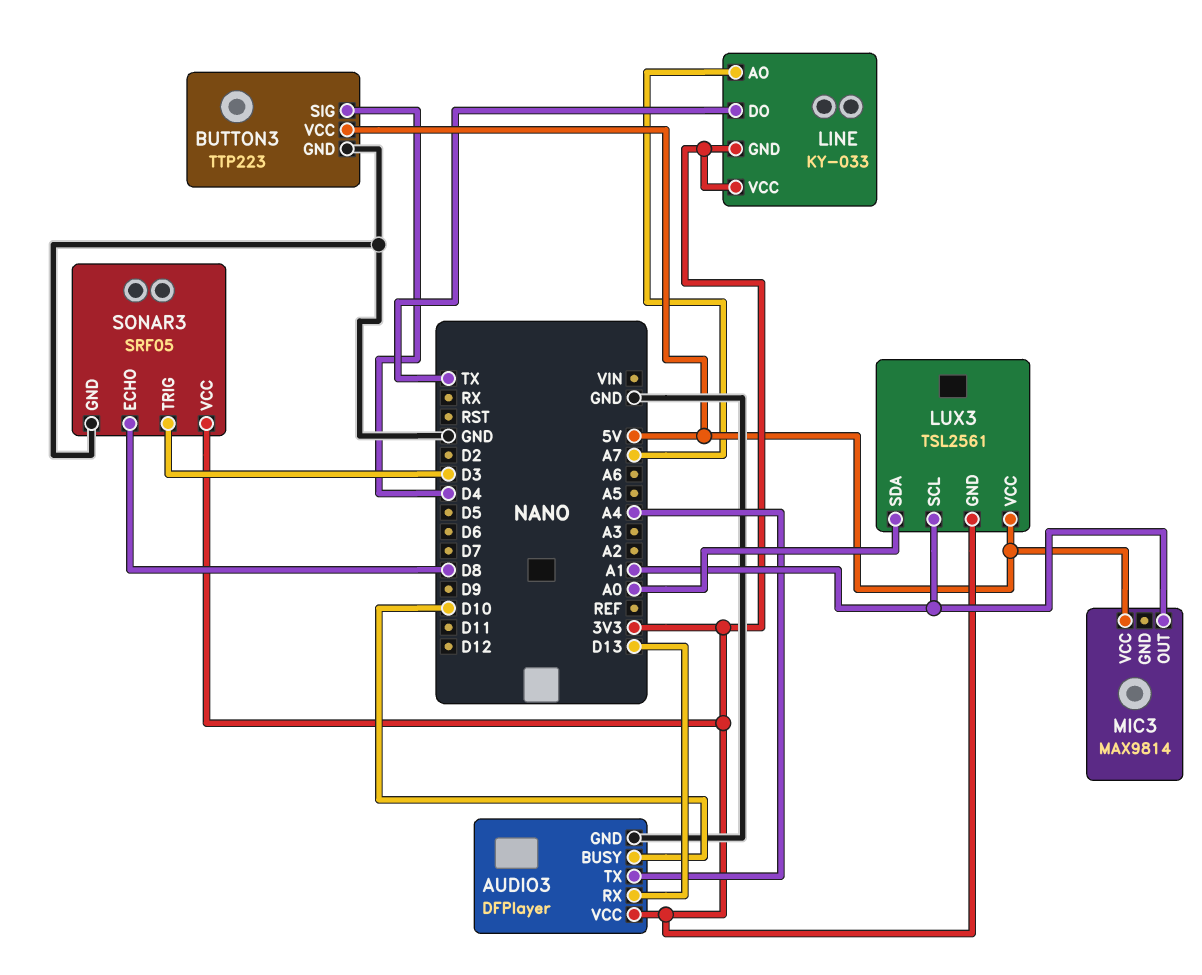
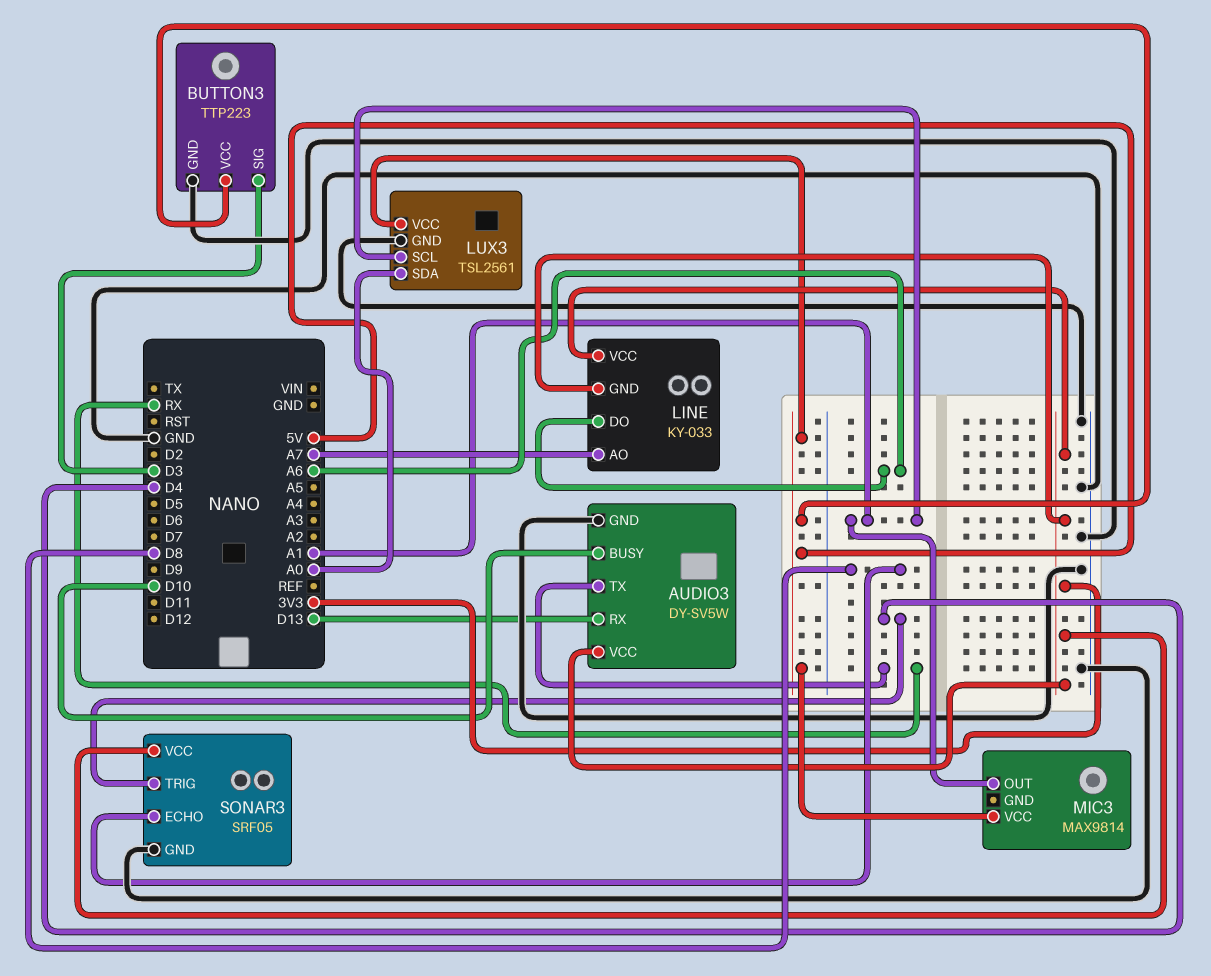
AUDIO3: DFPlayer -> DY-SV5W
AUDIO3 pin TX: A4 -> RX
BUTTON3 pin SIG: D4 -> D3
LINE pin DO: TX -> A6
LUX3 pin GND: 3V3 -> GND
SONAR3 pin TRIG: D3 -> D4

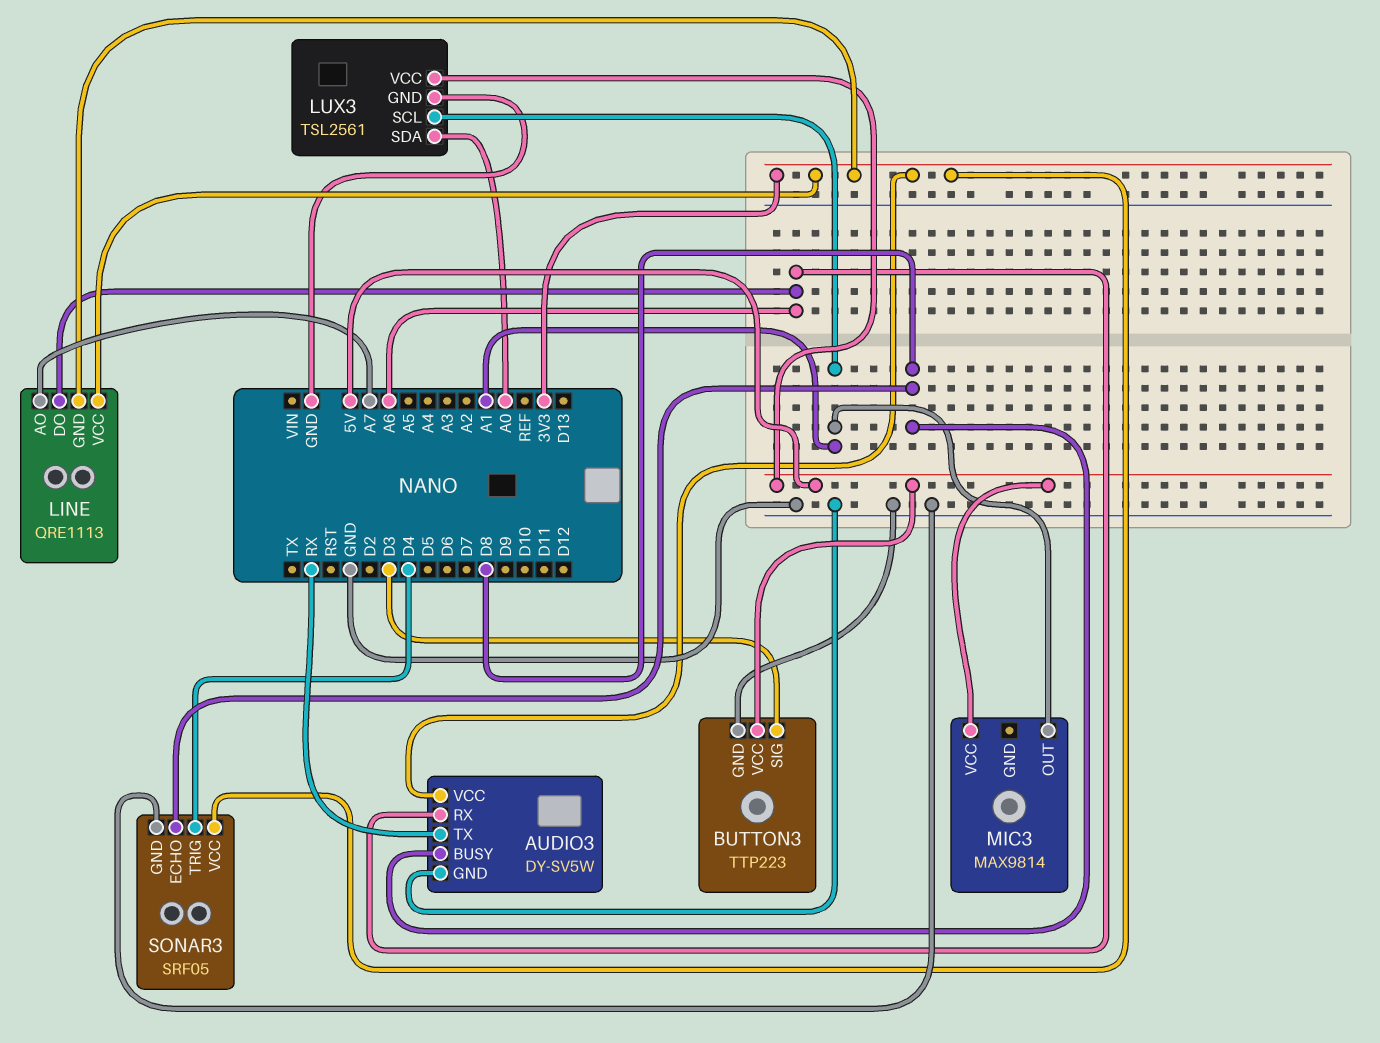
AUDIO3 pin BUSY: D10 -> D8
AUDIO3 pin RX: D13 -> A6
LINE: KY-033 -> QRE1113

